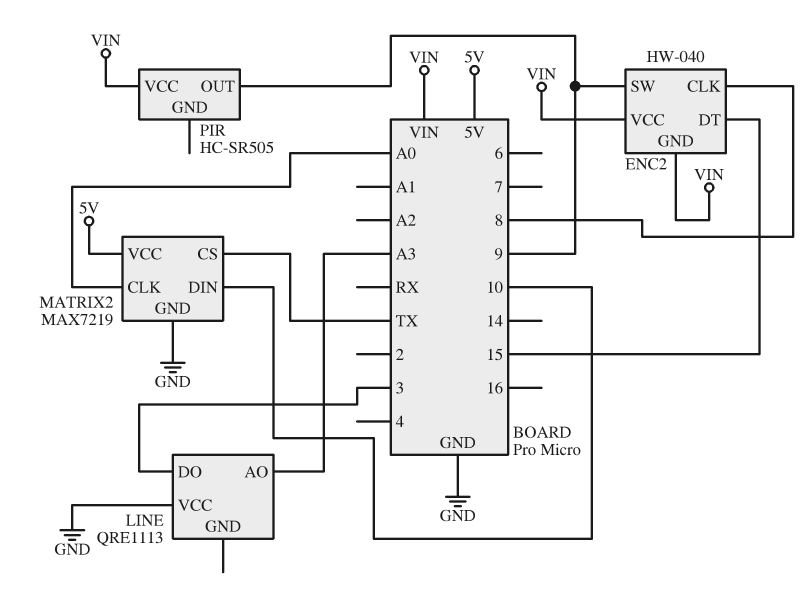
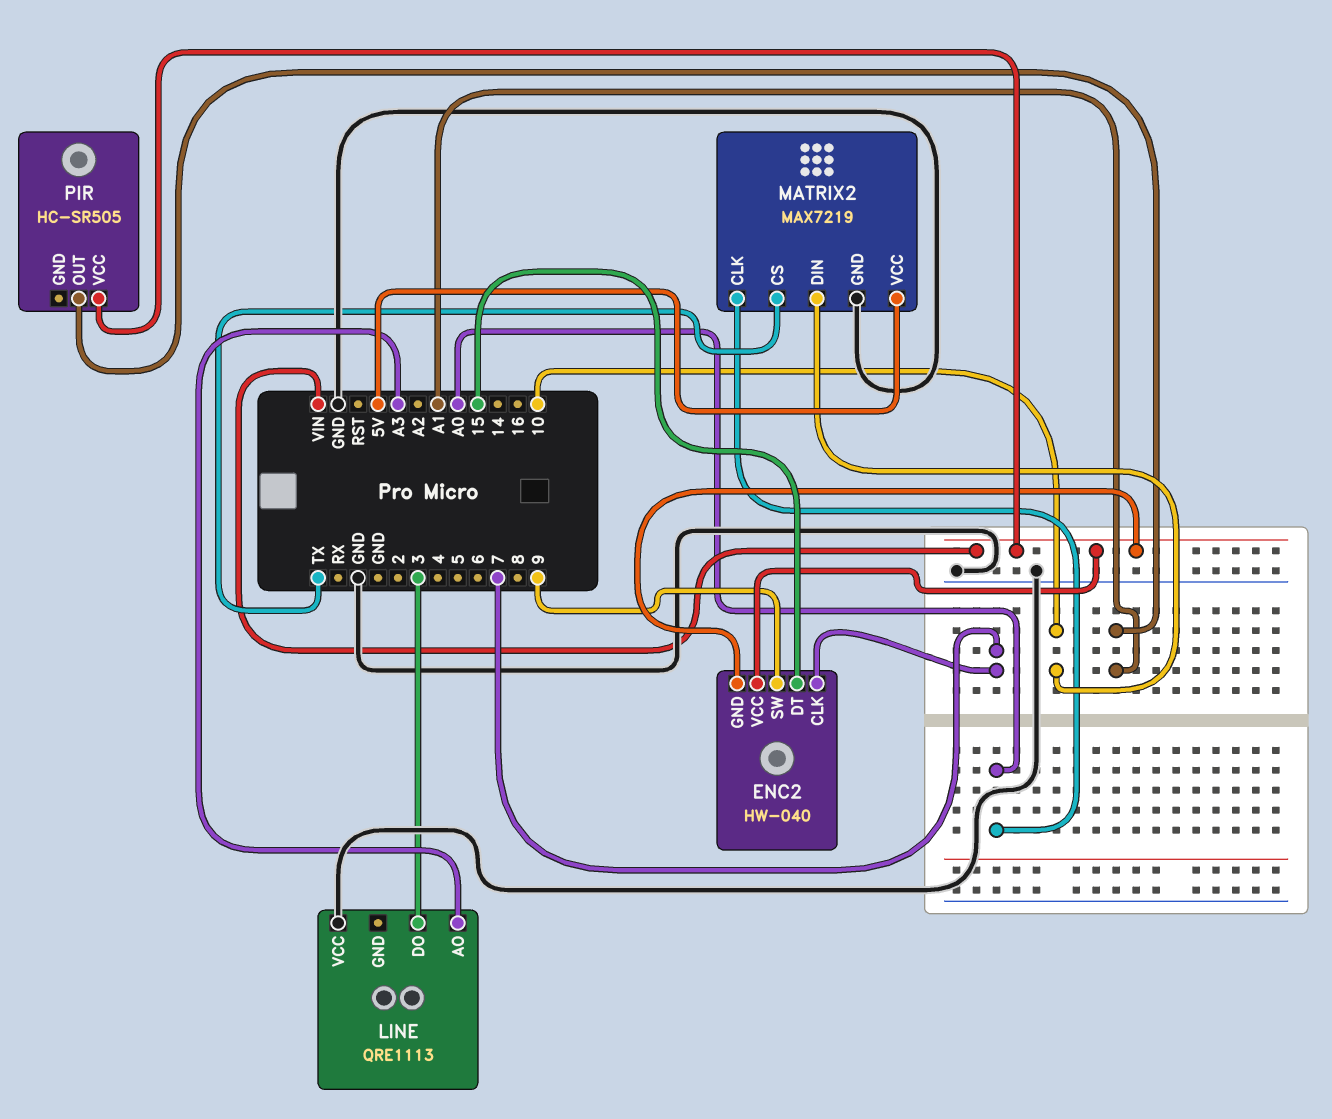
ENC2 pin CLK: 8 -> 7
PIR pin OUT: 9 -> A1

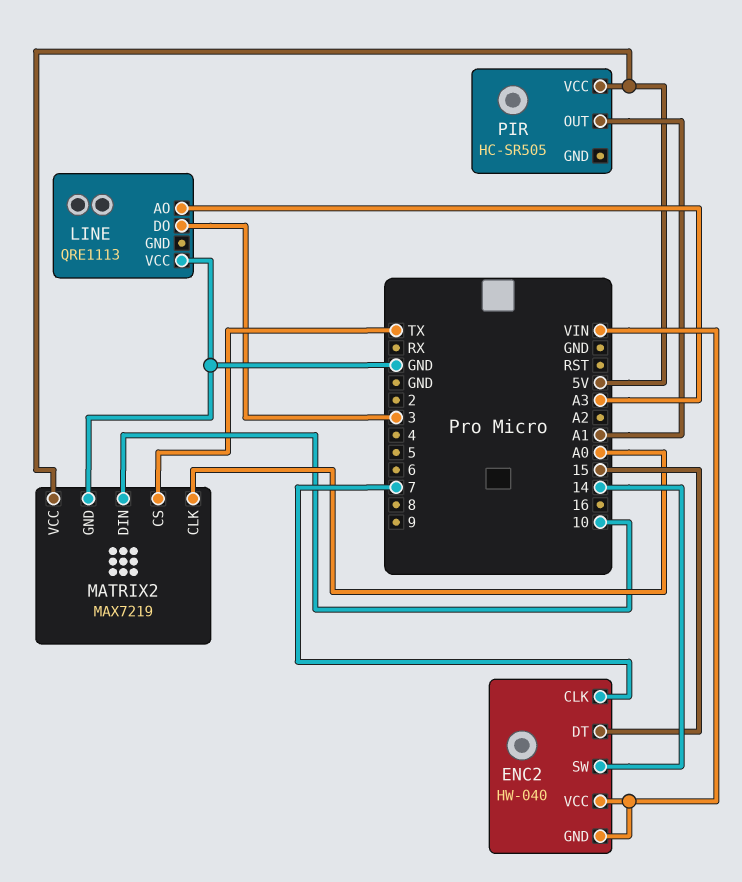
ENC2 pin SW: 9 -> 14
PIR pin VCC: VIN -> 5V

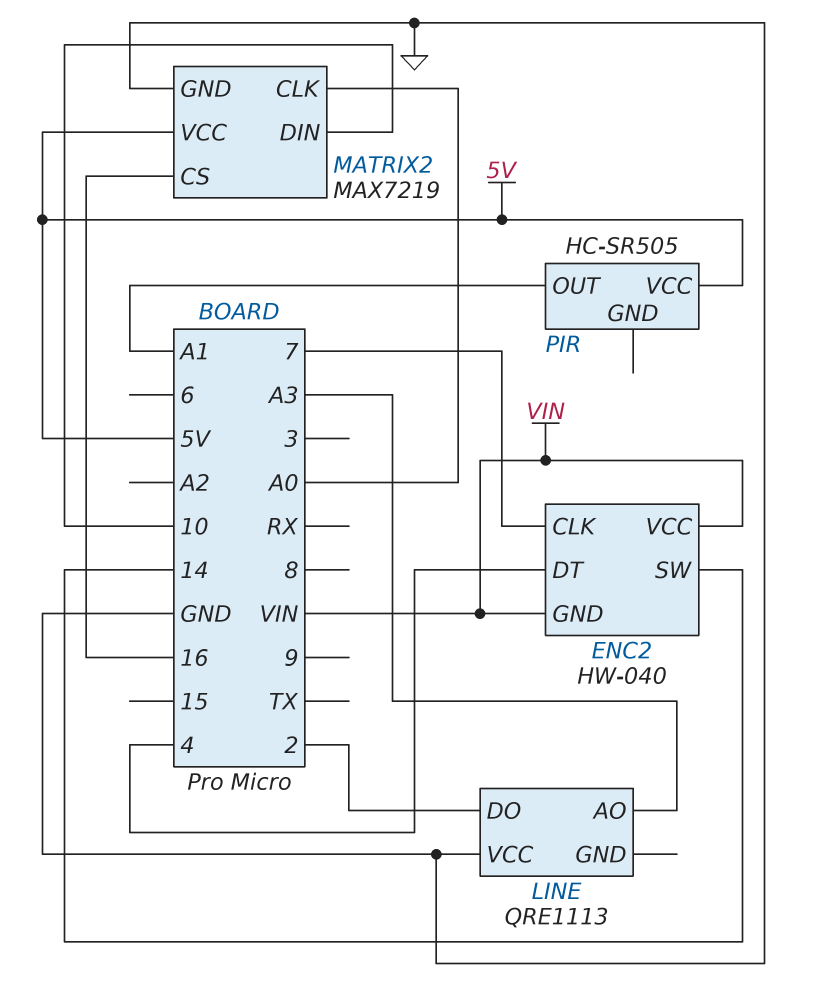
ENC2 pin DT: 15 -> 4
LINE pin DO: 3 -> 2
MATRIX2 pin CS: TX -> 16

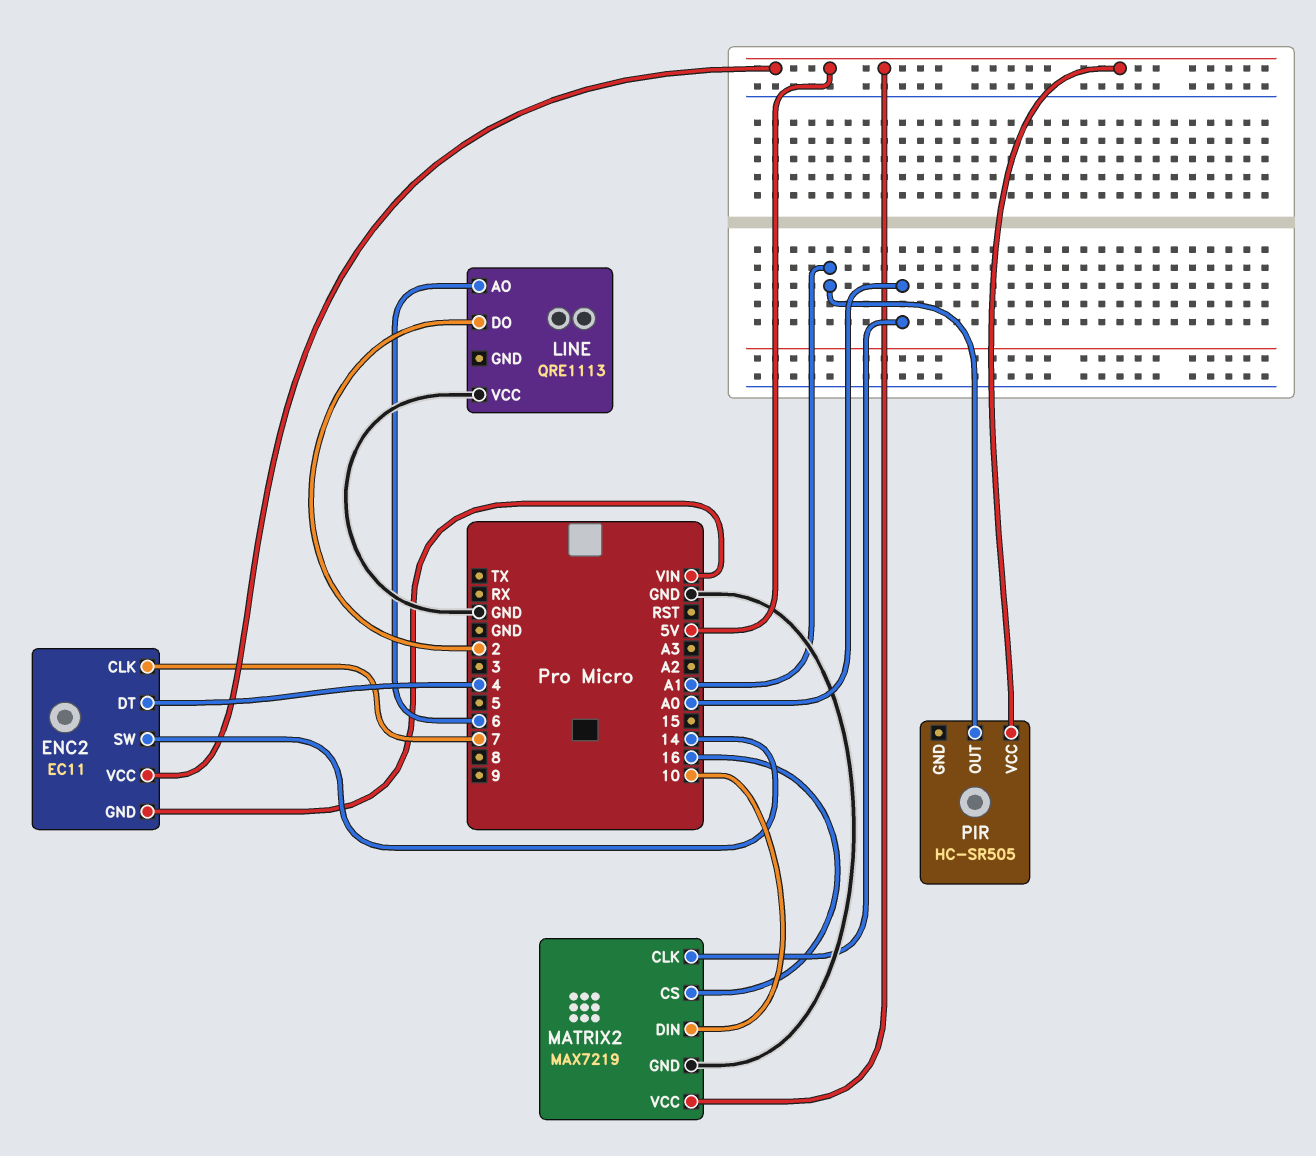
ENC2: HW-040 -> EC11
ENC2 pin VCC: VIN -> 5V
LINE pin AO: A3 -> 6

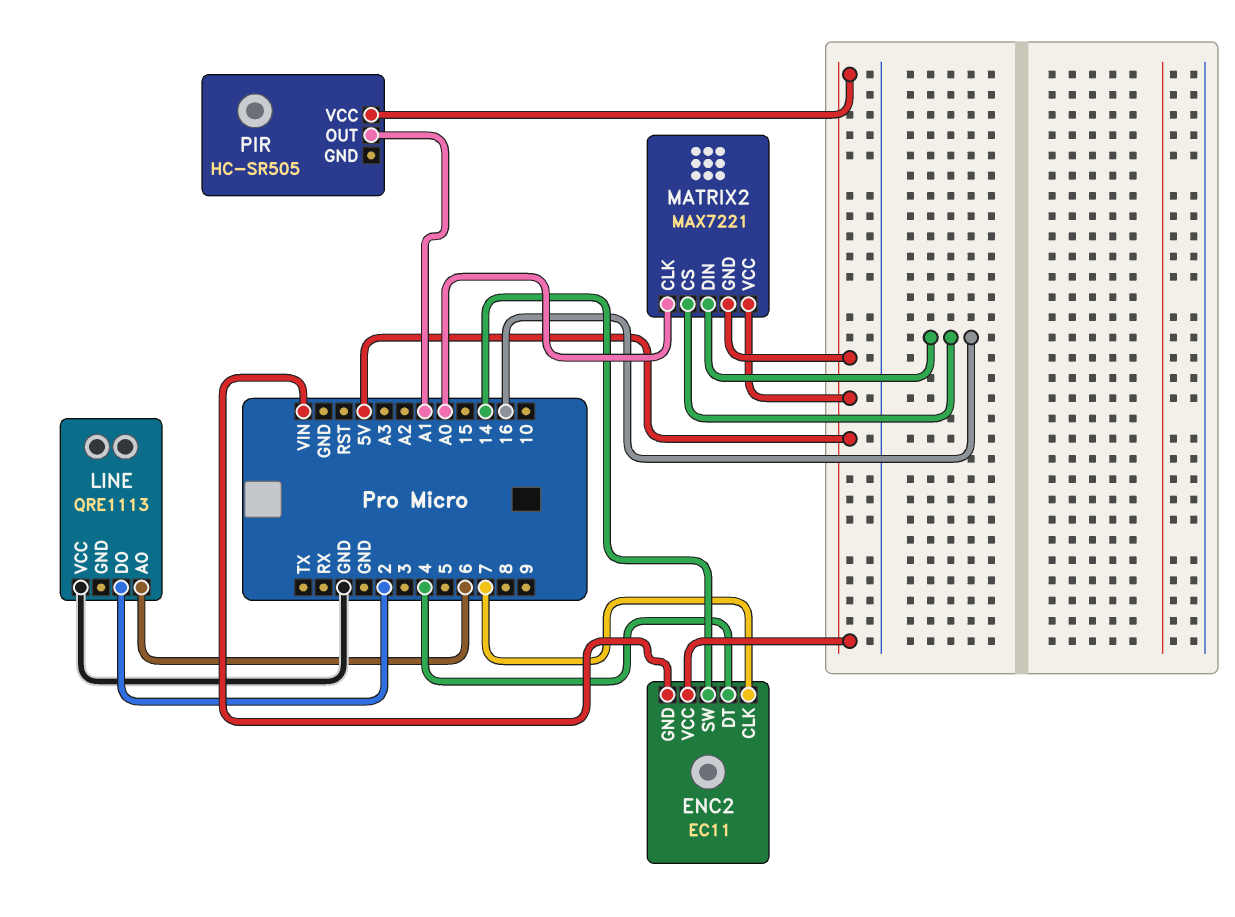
MATRIX2: MAX7219 -> MAX7221
MATRIX2 pin DIN: 10 -> 16
MATRIX2 pin GND: GND -> 5V

